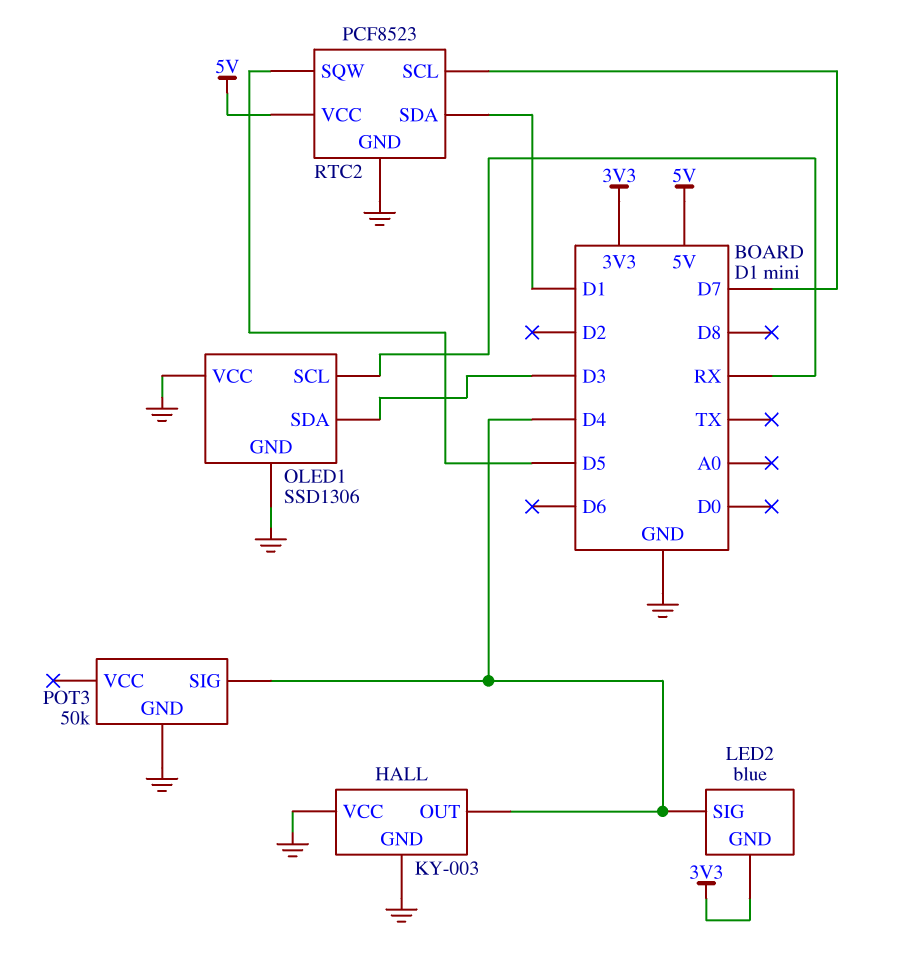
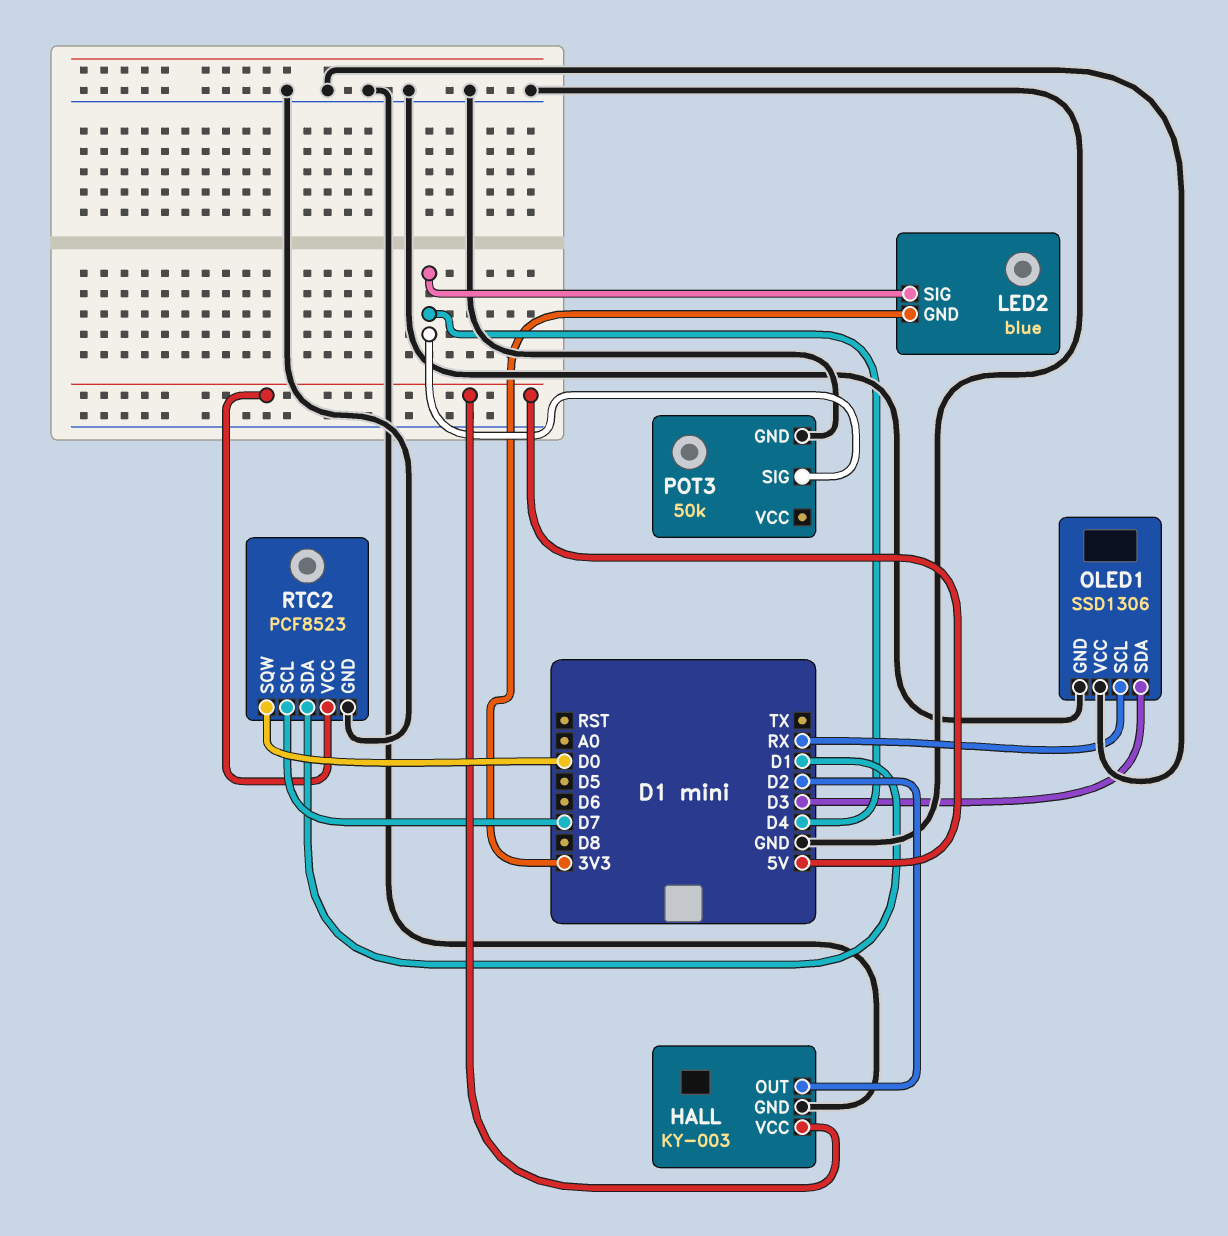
HALL pin OUT: D4 -> D2
HALL pin VCC: GND -> 5V
RTC2 pin SQW: D5 -> D0

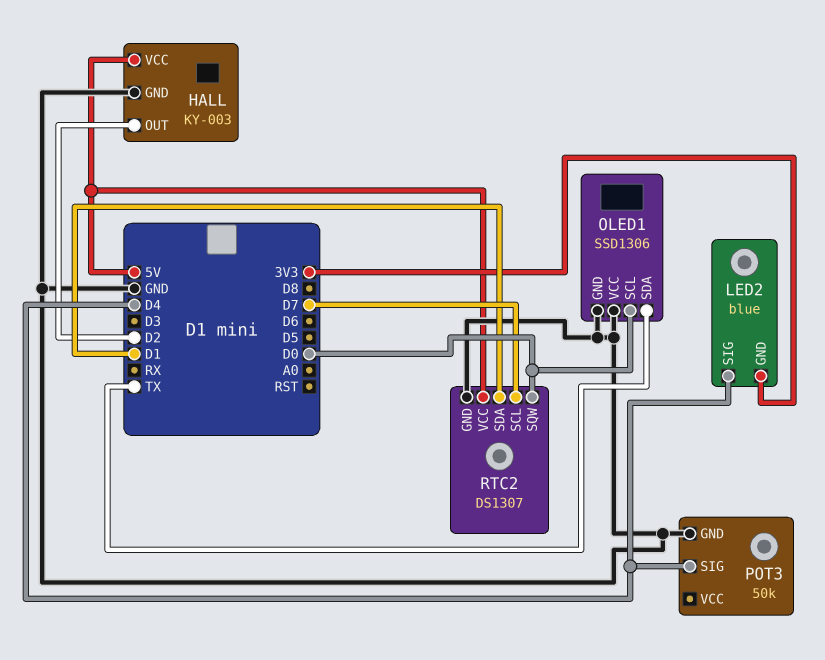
OLED1 pin SCL: RX -> D0
OLED1 pin SDA: D3 -> TX
RTC2: PCF8523 -> DS1307

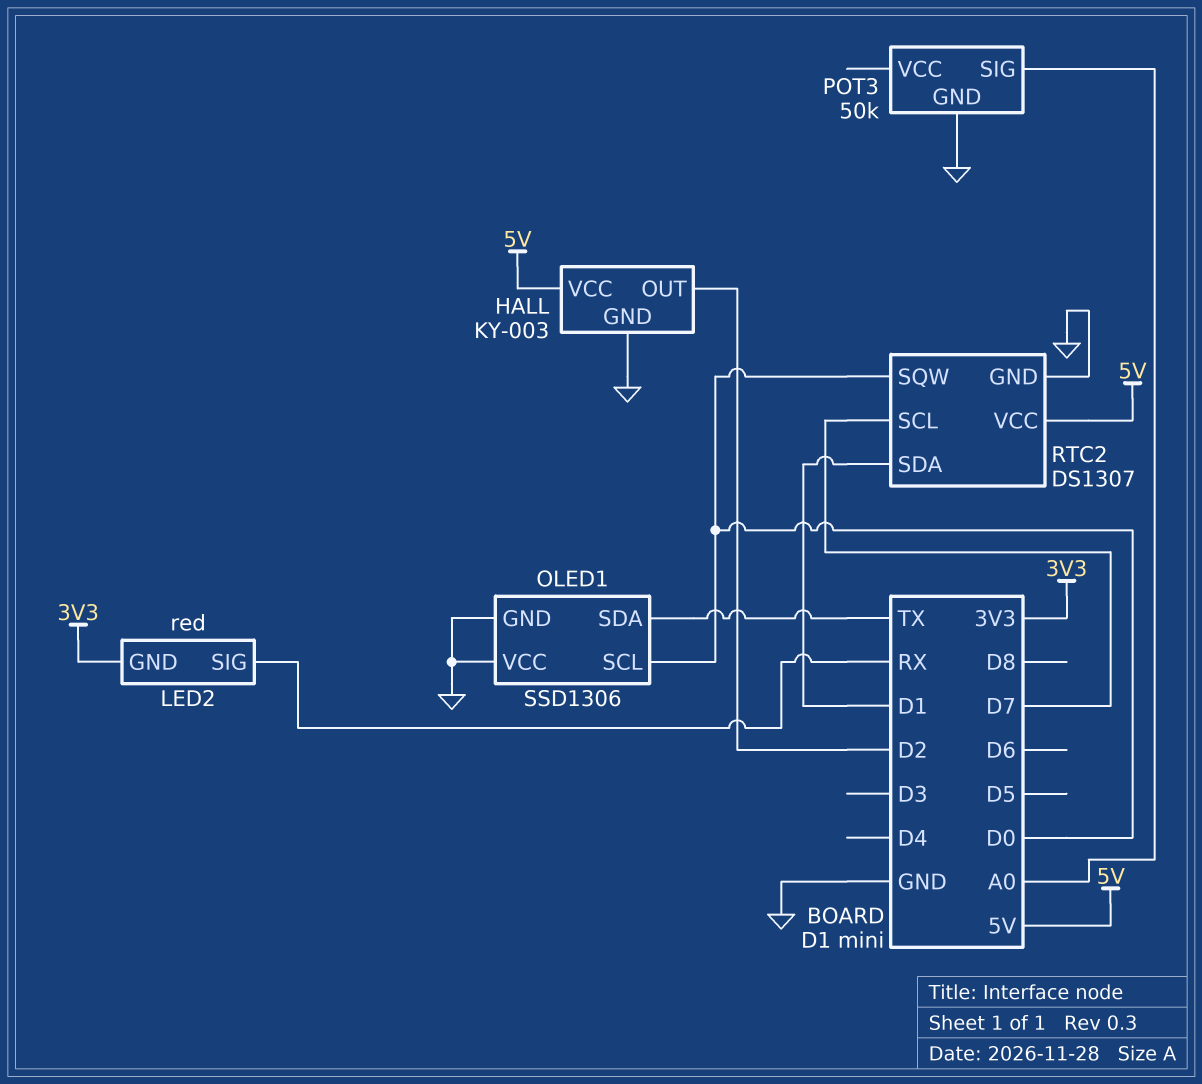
LED2: blue -> red
LED2 pin SIG: D4 -> RX
POT3 pin SIG: D4 -> A0

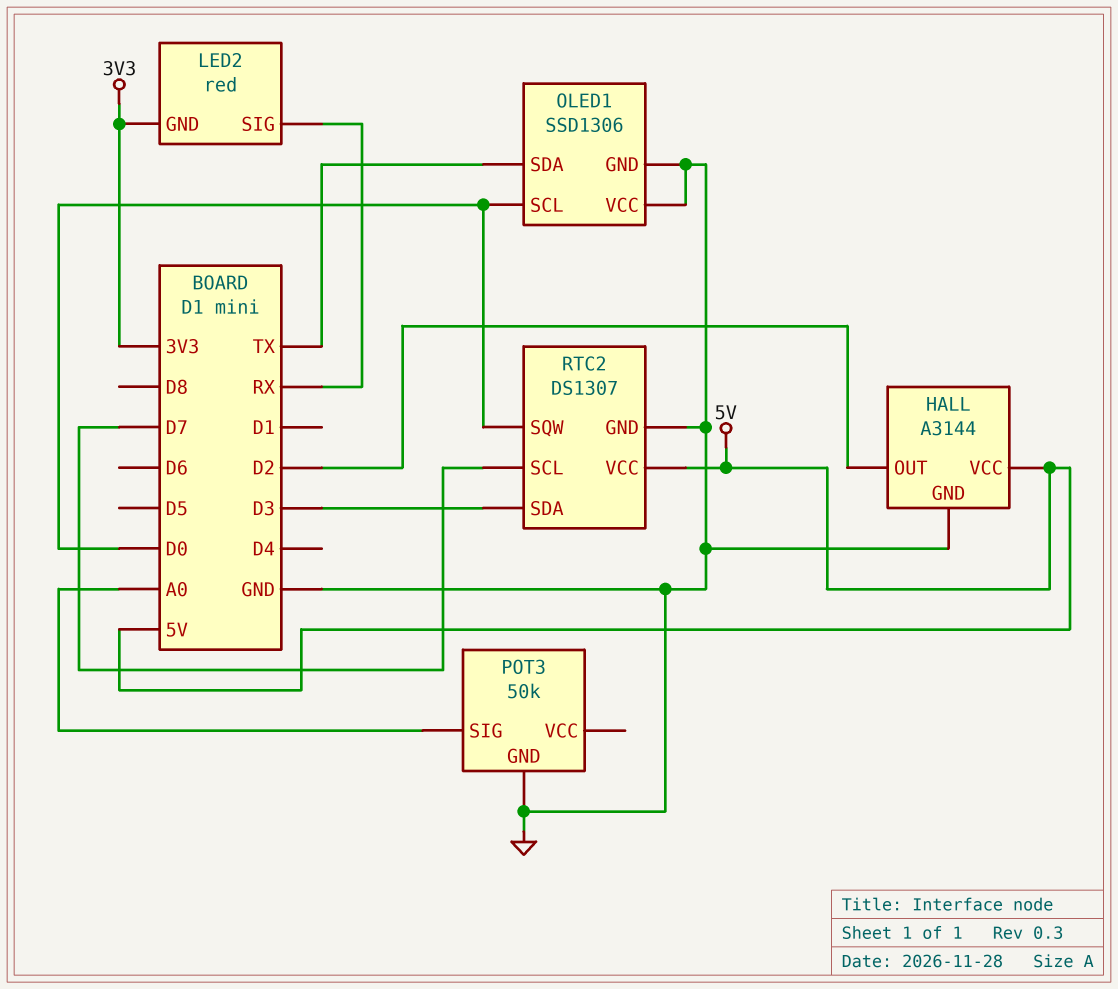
HALL: KY-003 -> A3144
RTC2 pin SDA: D1 -> D3

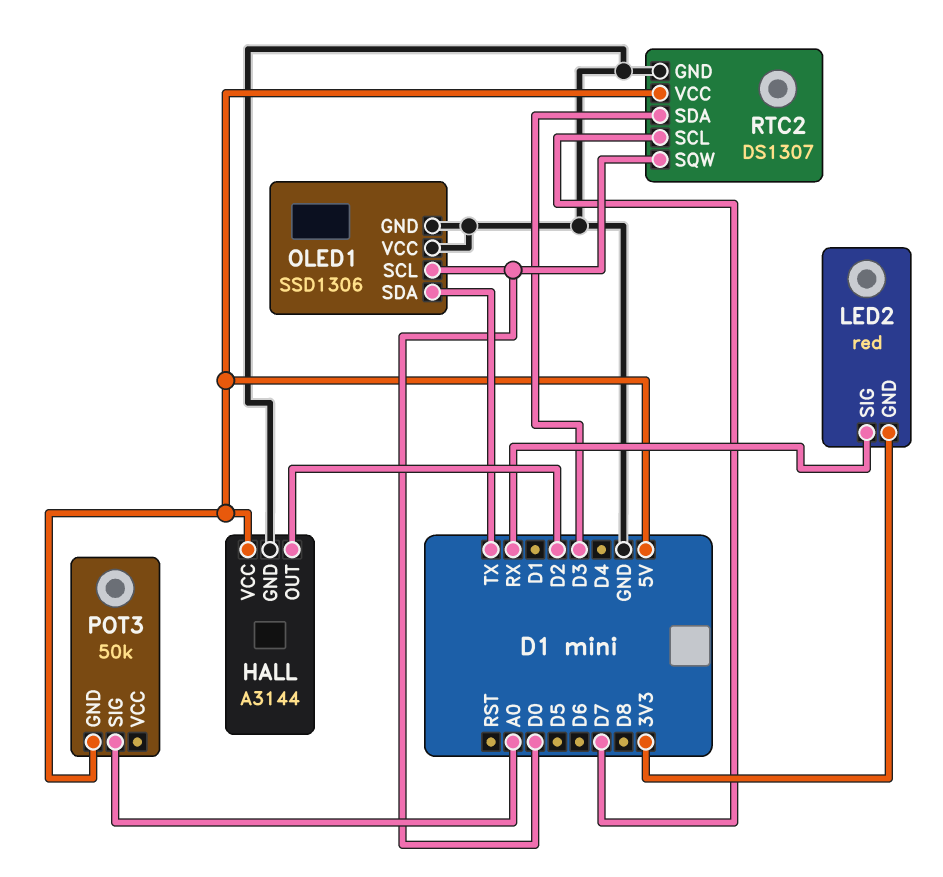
POT3 pin GND: GND -> 5V

